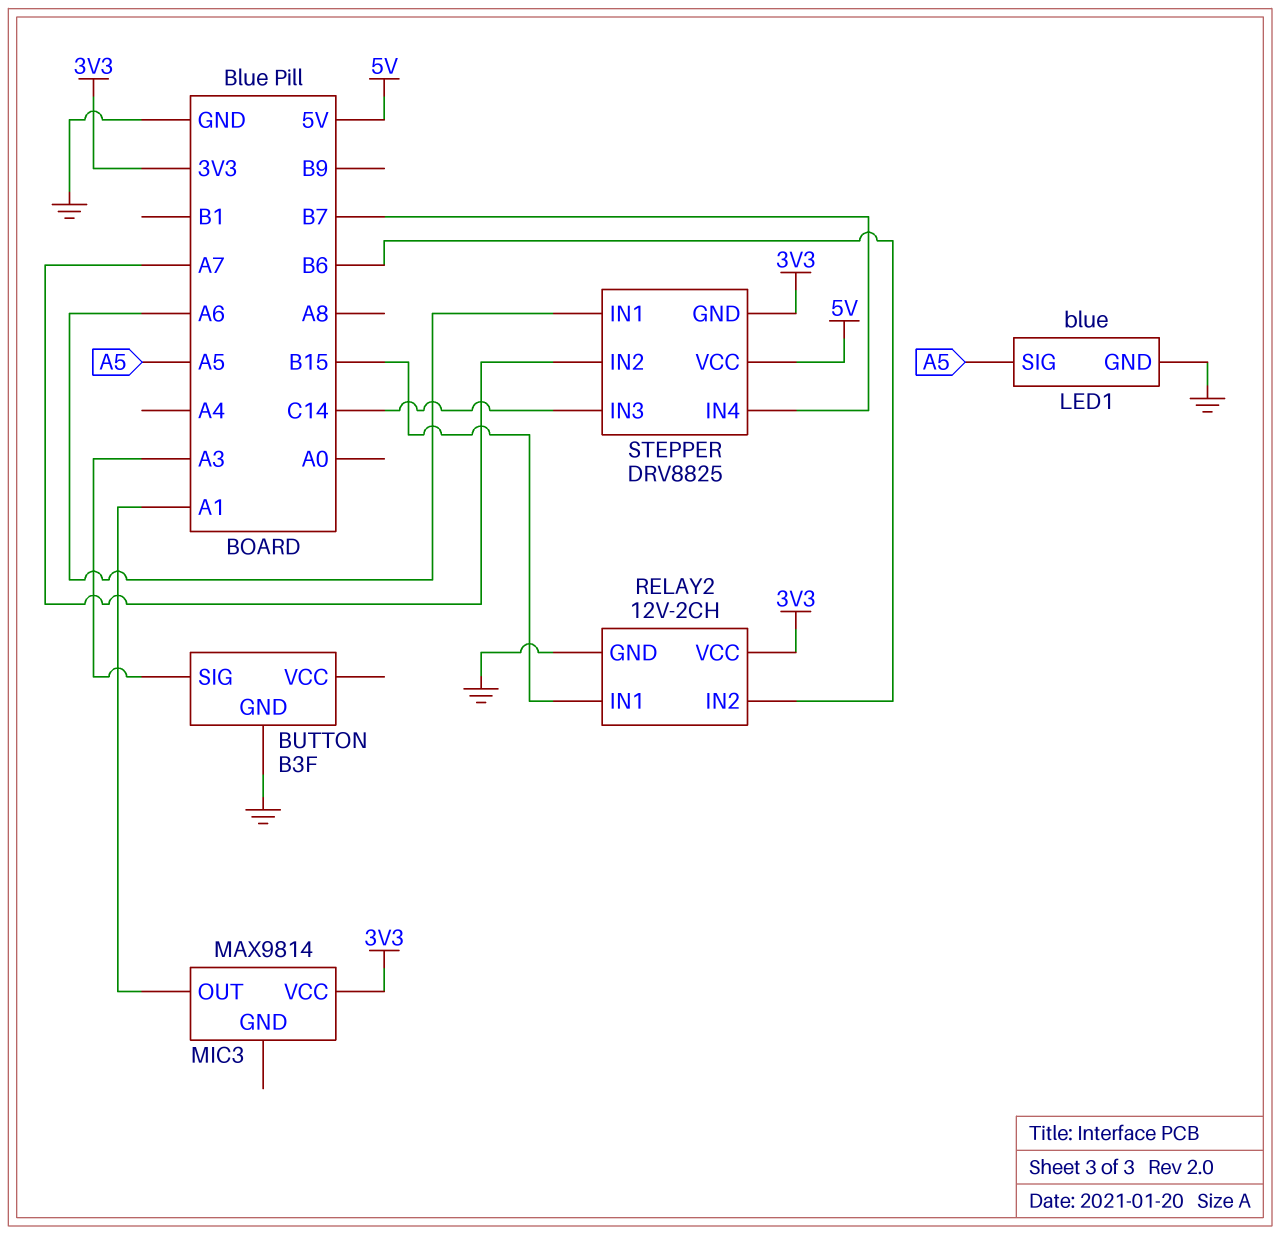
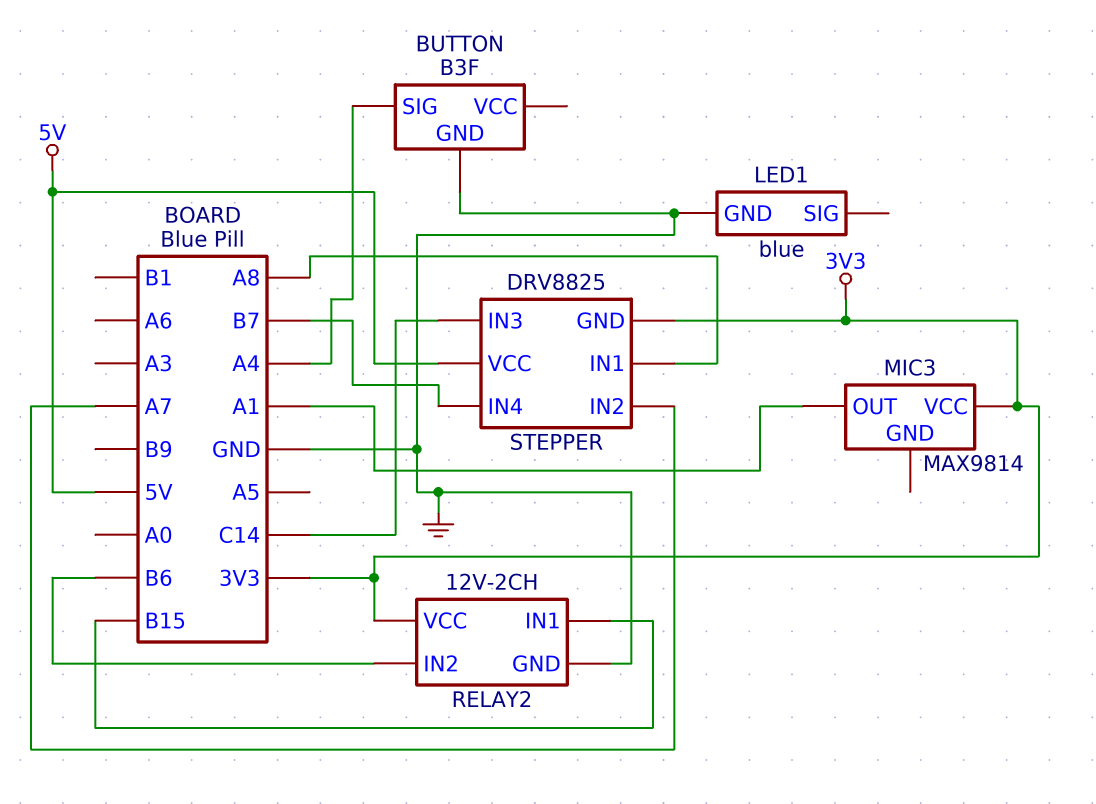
BUTTON pin SIG: A3 -> A4
LED1 pin SIG: A5 -> none
STEPPER pin IN1: A6 -> A8

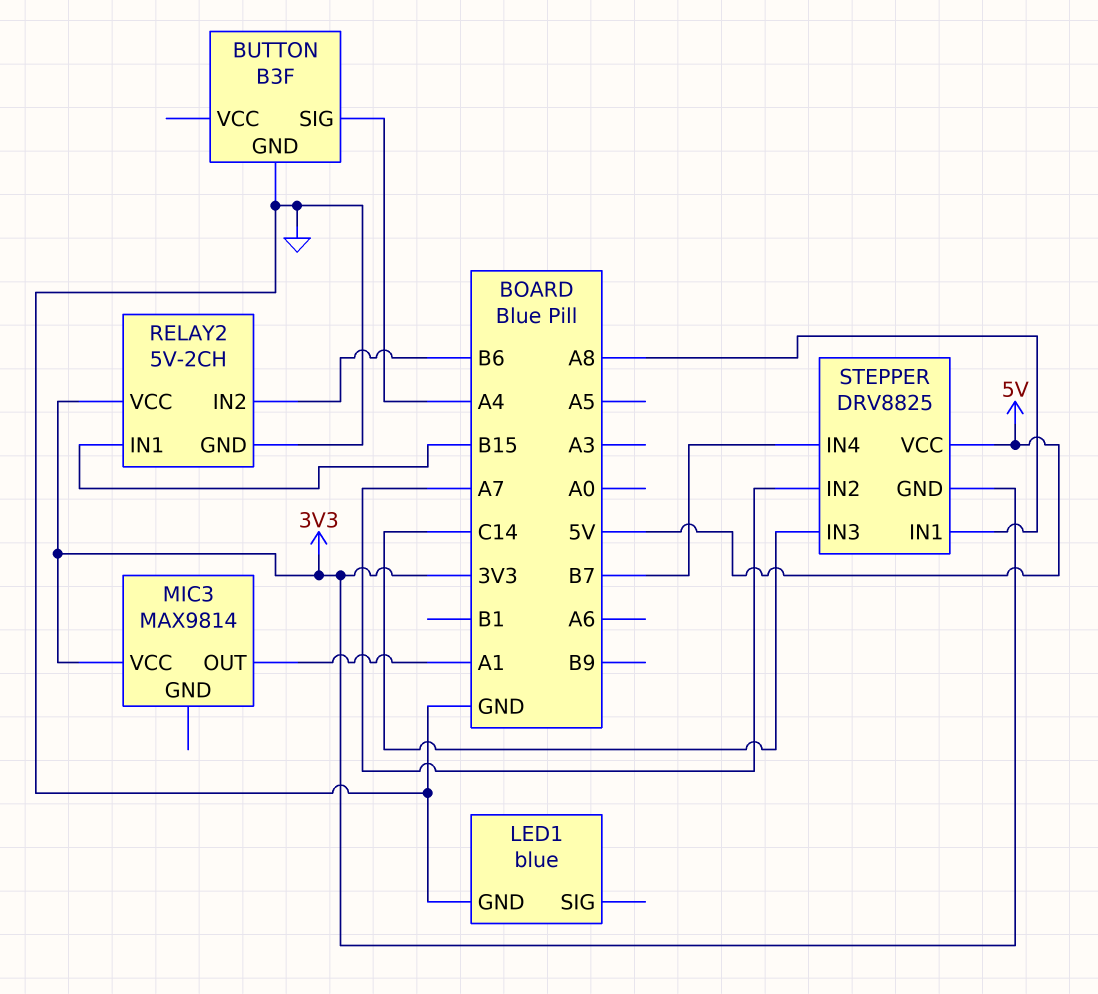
RELAY2: 12V-2CH -> 5V-2CH

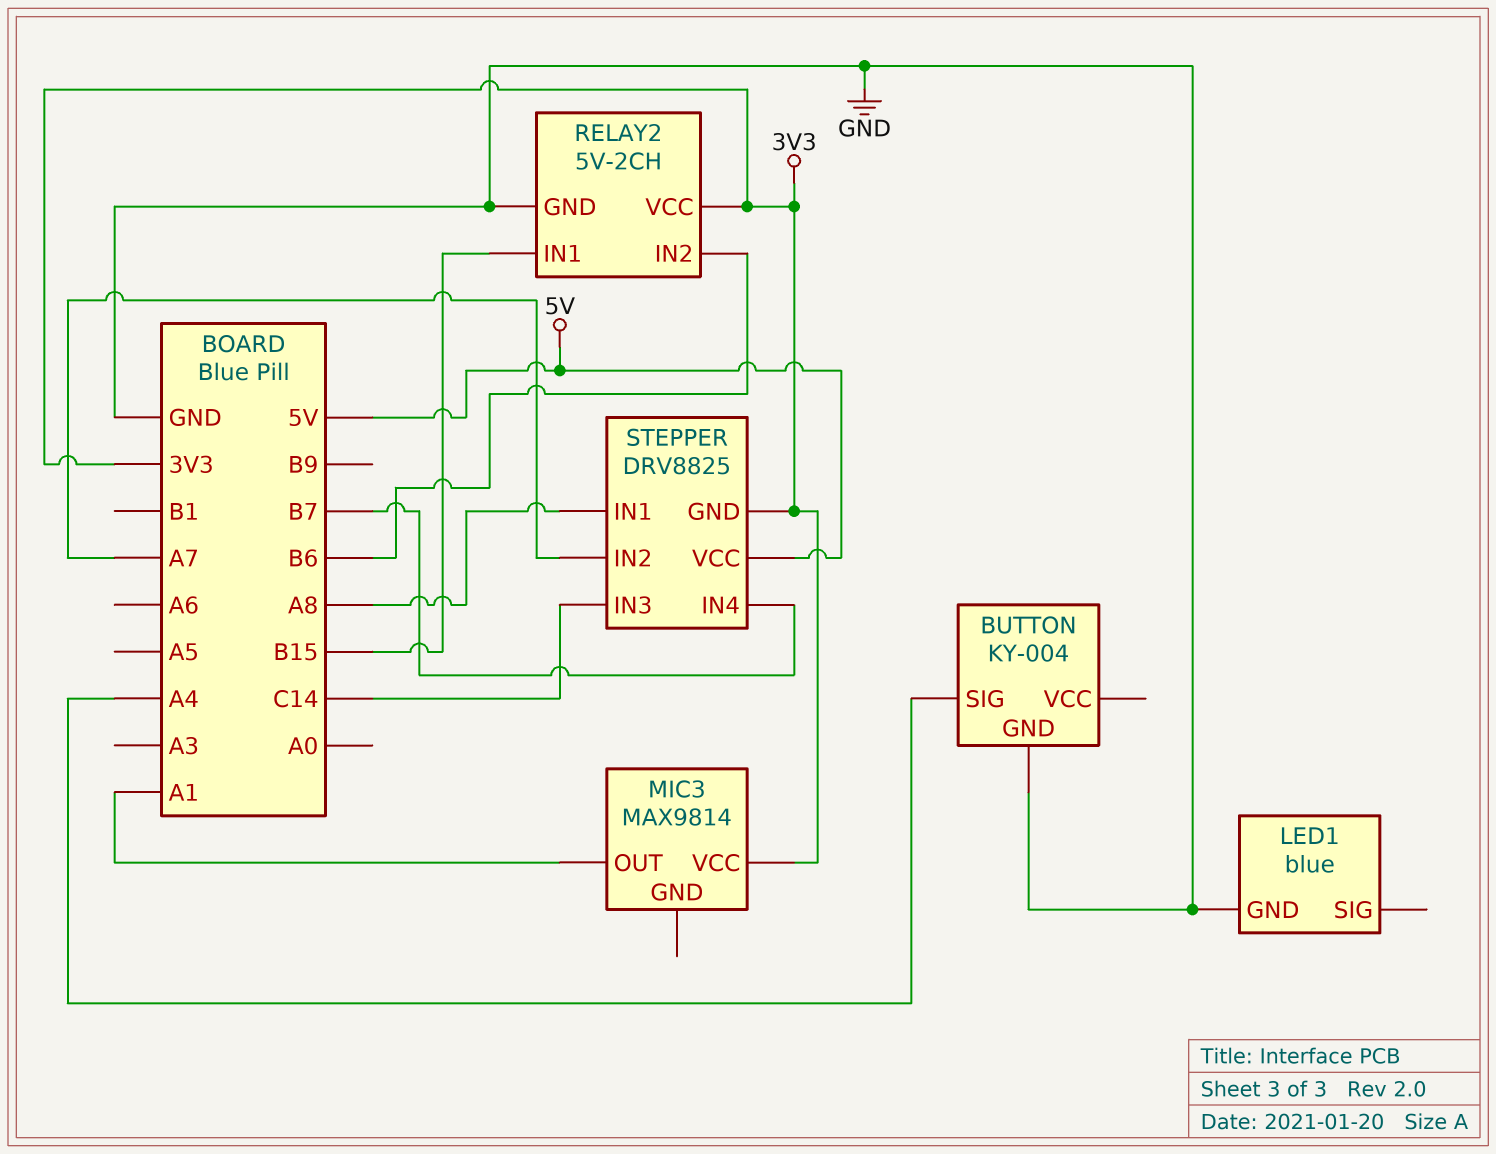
BUTTON: B3F -> KY-004

